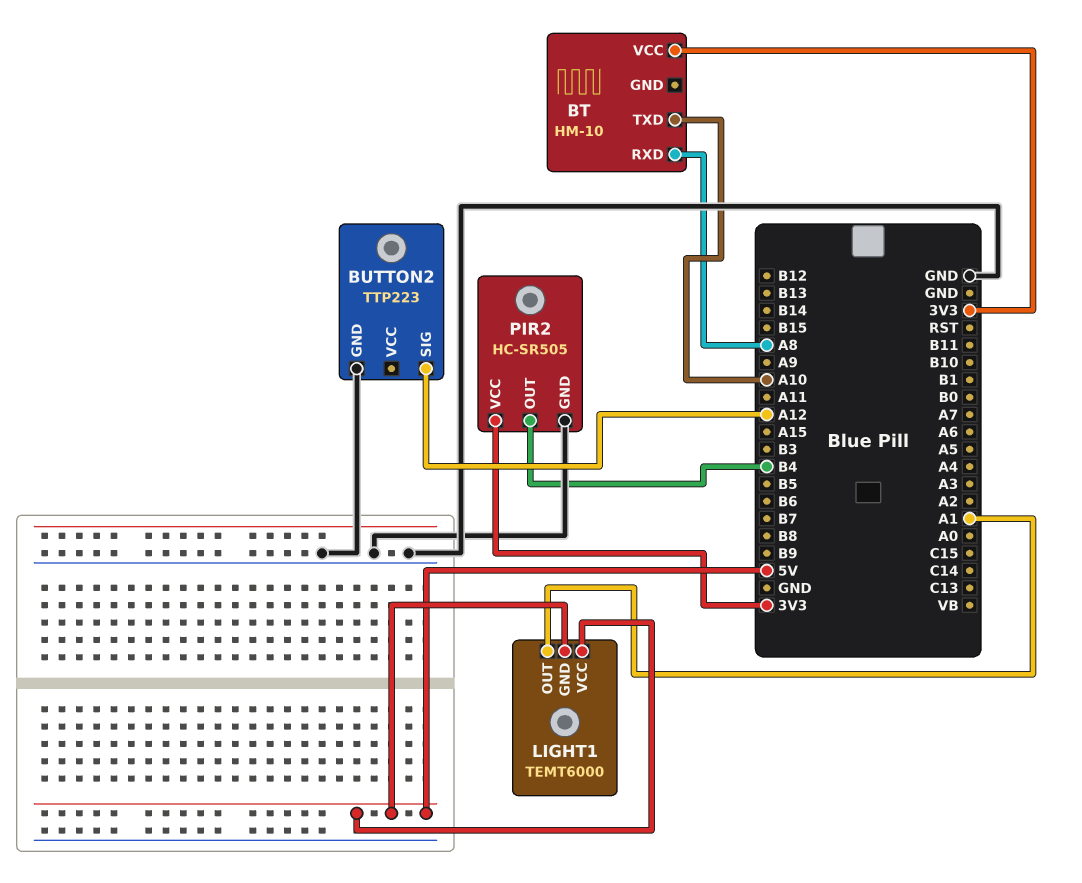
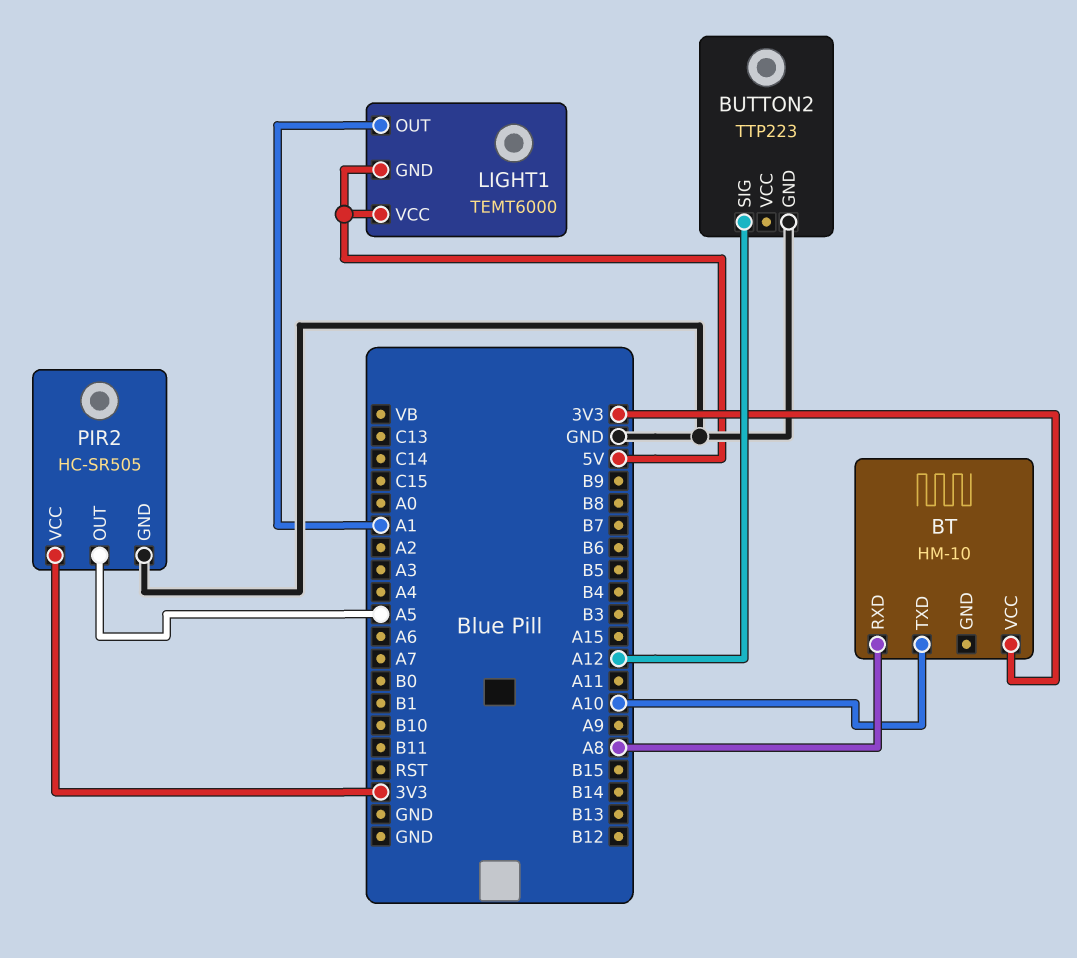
PIR2 pin OUT: B4 -> A5

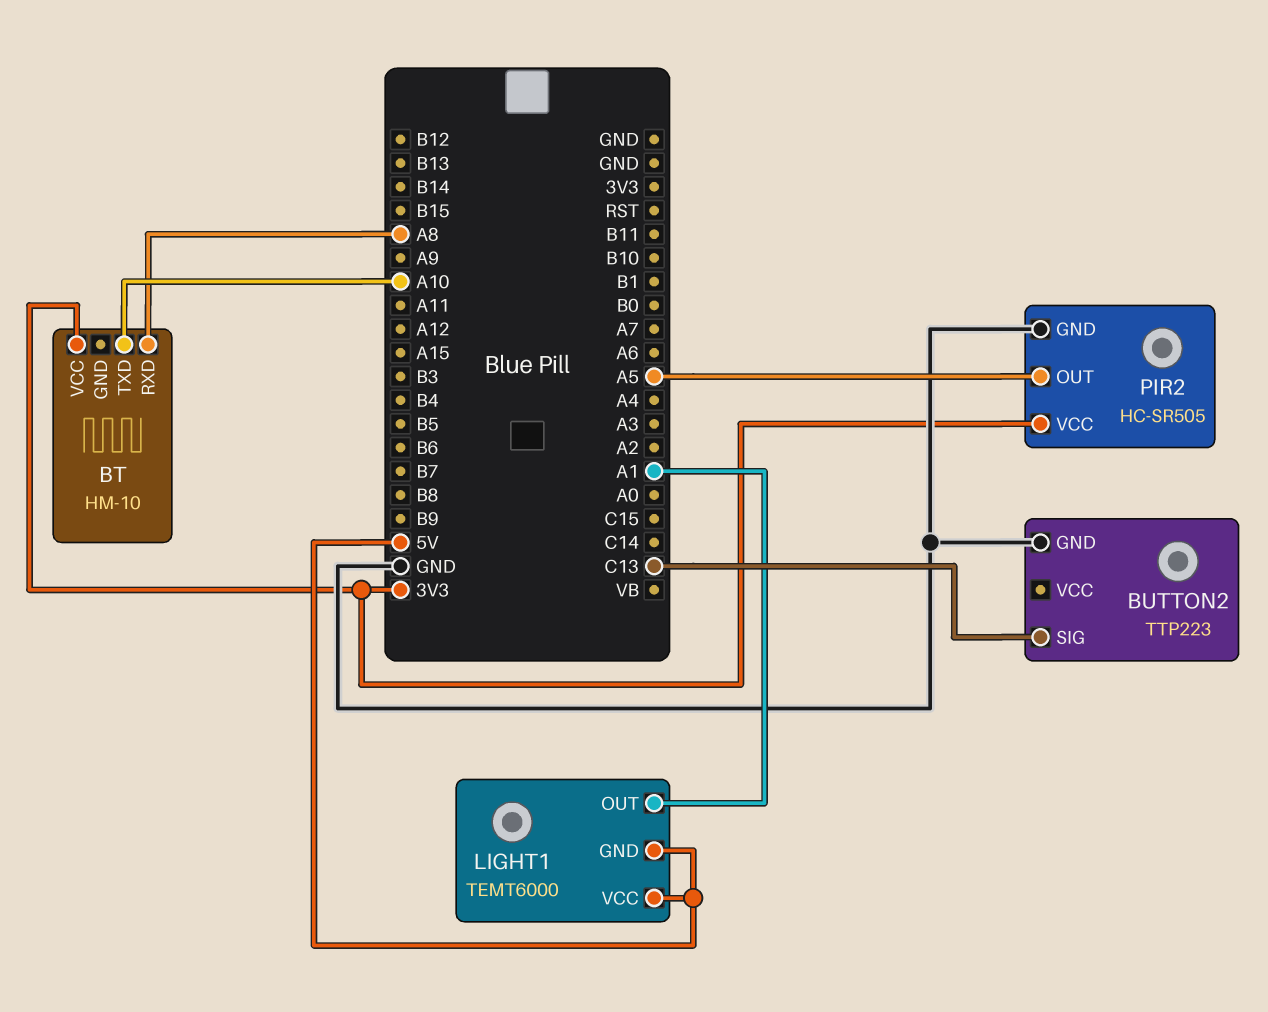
BUTTON2 pin SIG: A12 -> C13

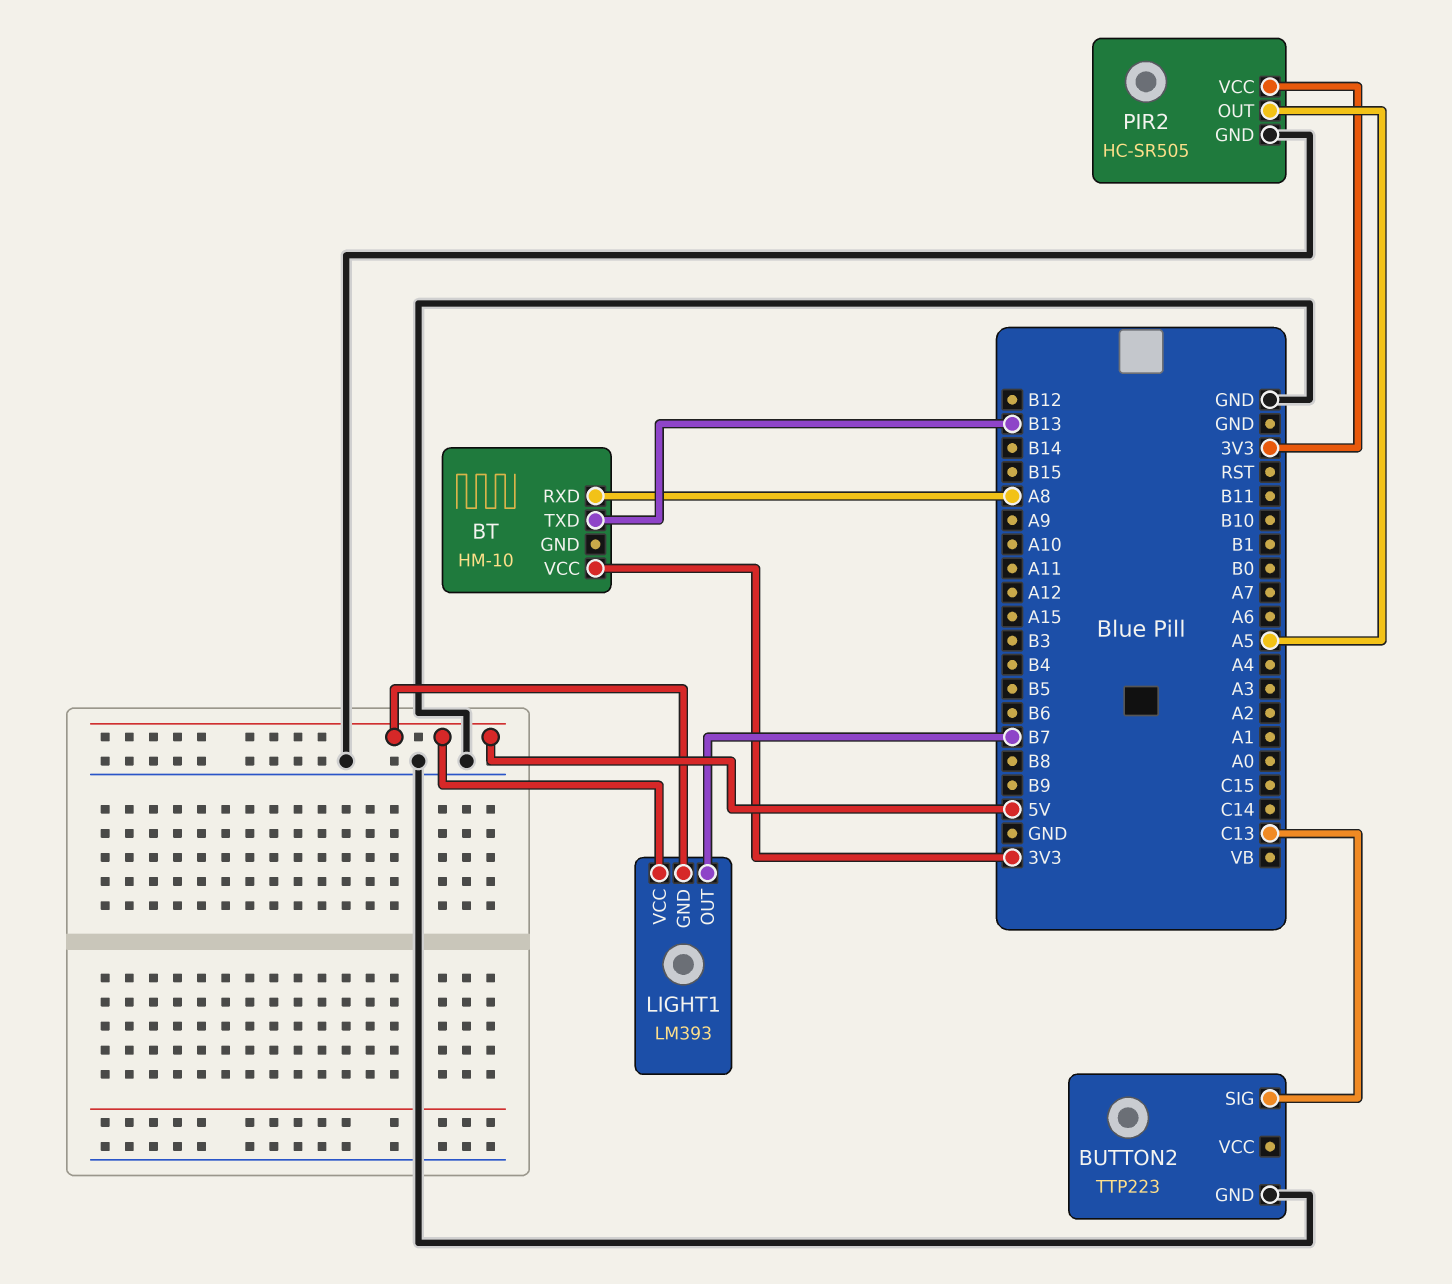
BT pin TXD: A10 -> B13
LIGHT1: TEMT6000 -> LM393
LIGHT1 pin OUT: A1 -> B7

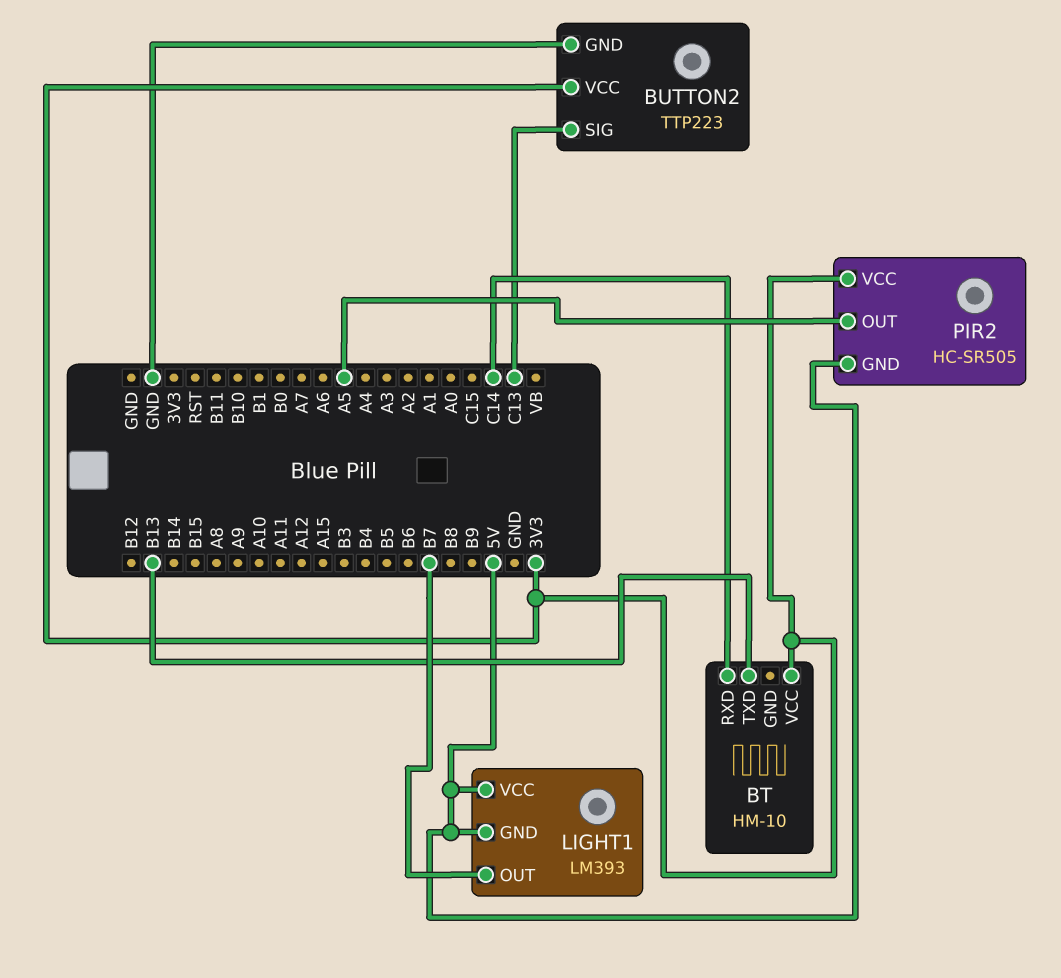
BT pin RXD: A8 -> C14
BUTTON2 pin VCC: none -> 3V3
PIR2 pin GND: GND -> 5V

